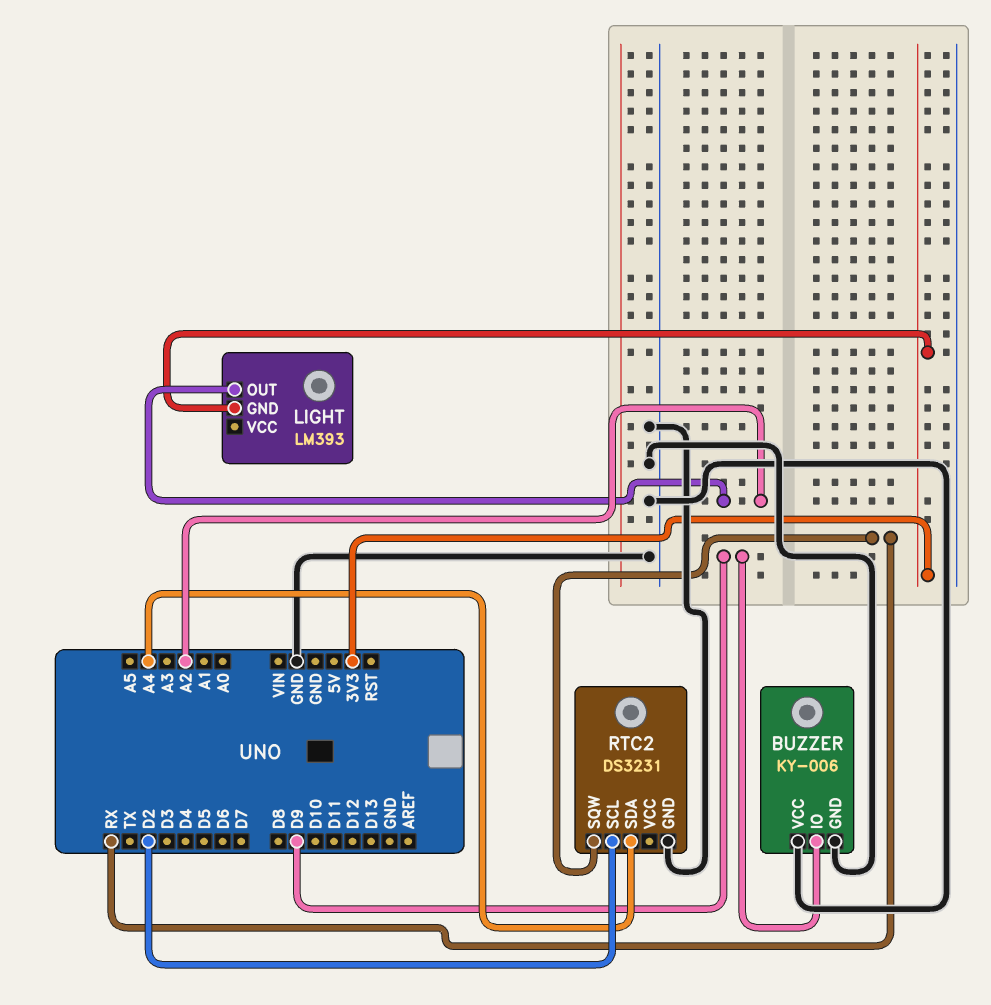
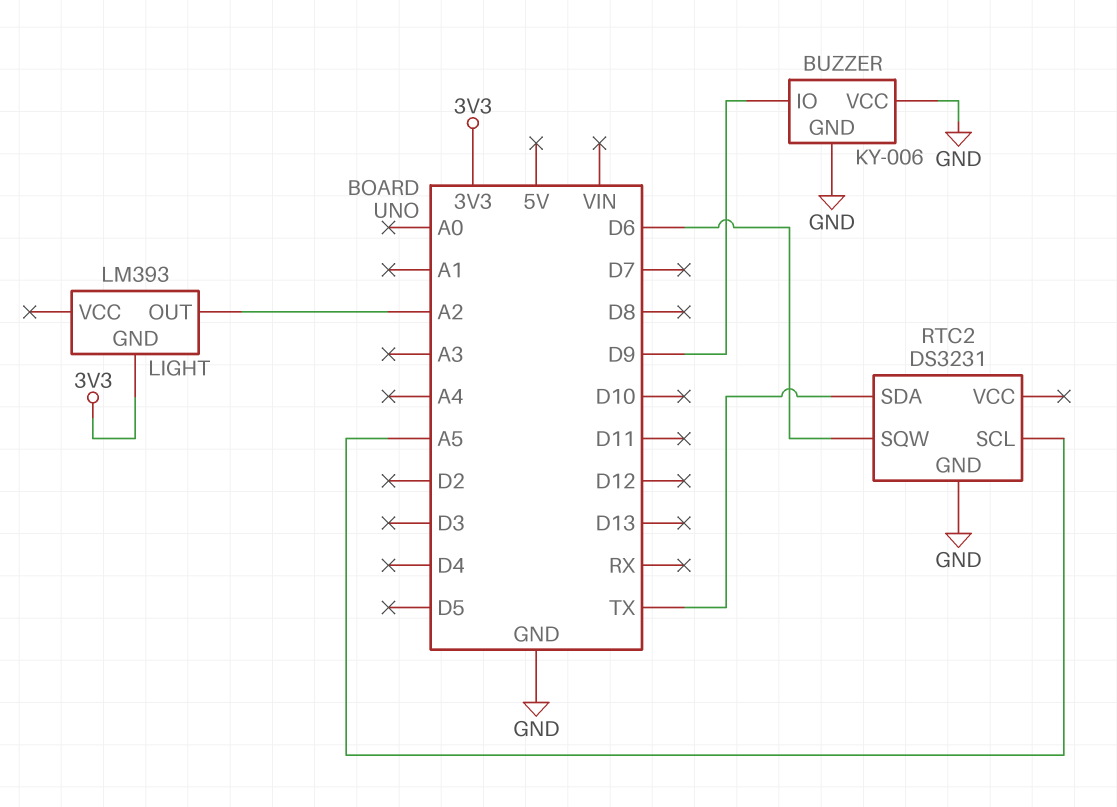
RTC2 pin SCL: D2 -> A5
RTC2 pin SDA: A4 -> TX
RTC2 pin SQW: RX -> D6

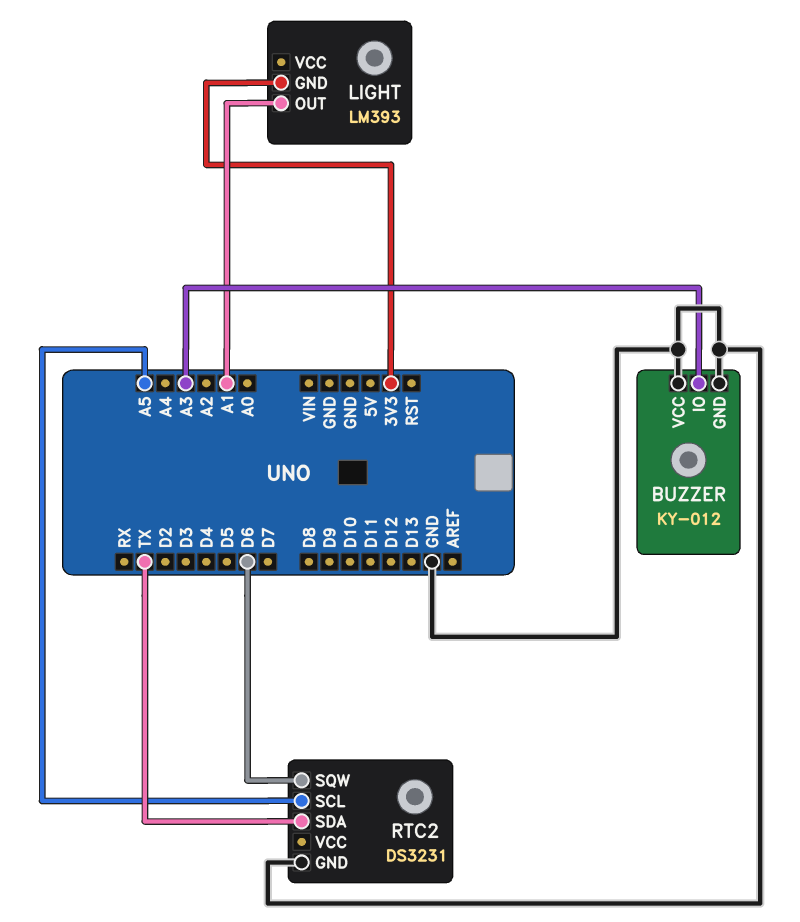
BUZZER: KY-006 -> KY-012
BUZZER pin IO: D9 -> A3
LIGHT pin OUT: A2 -> A1

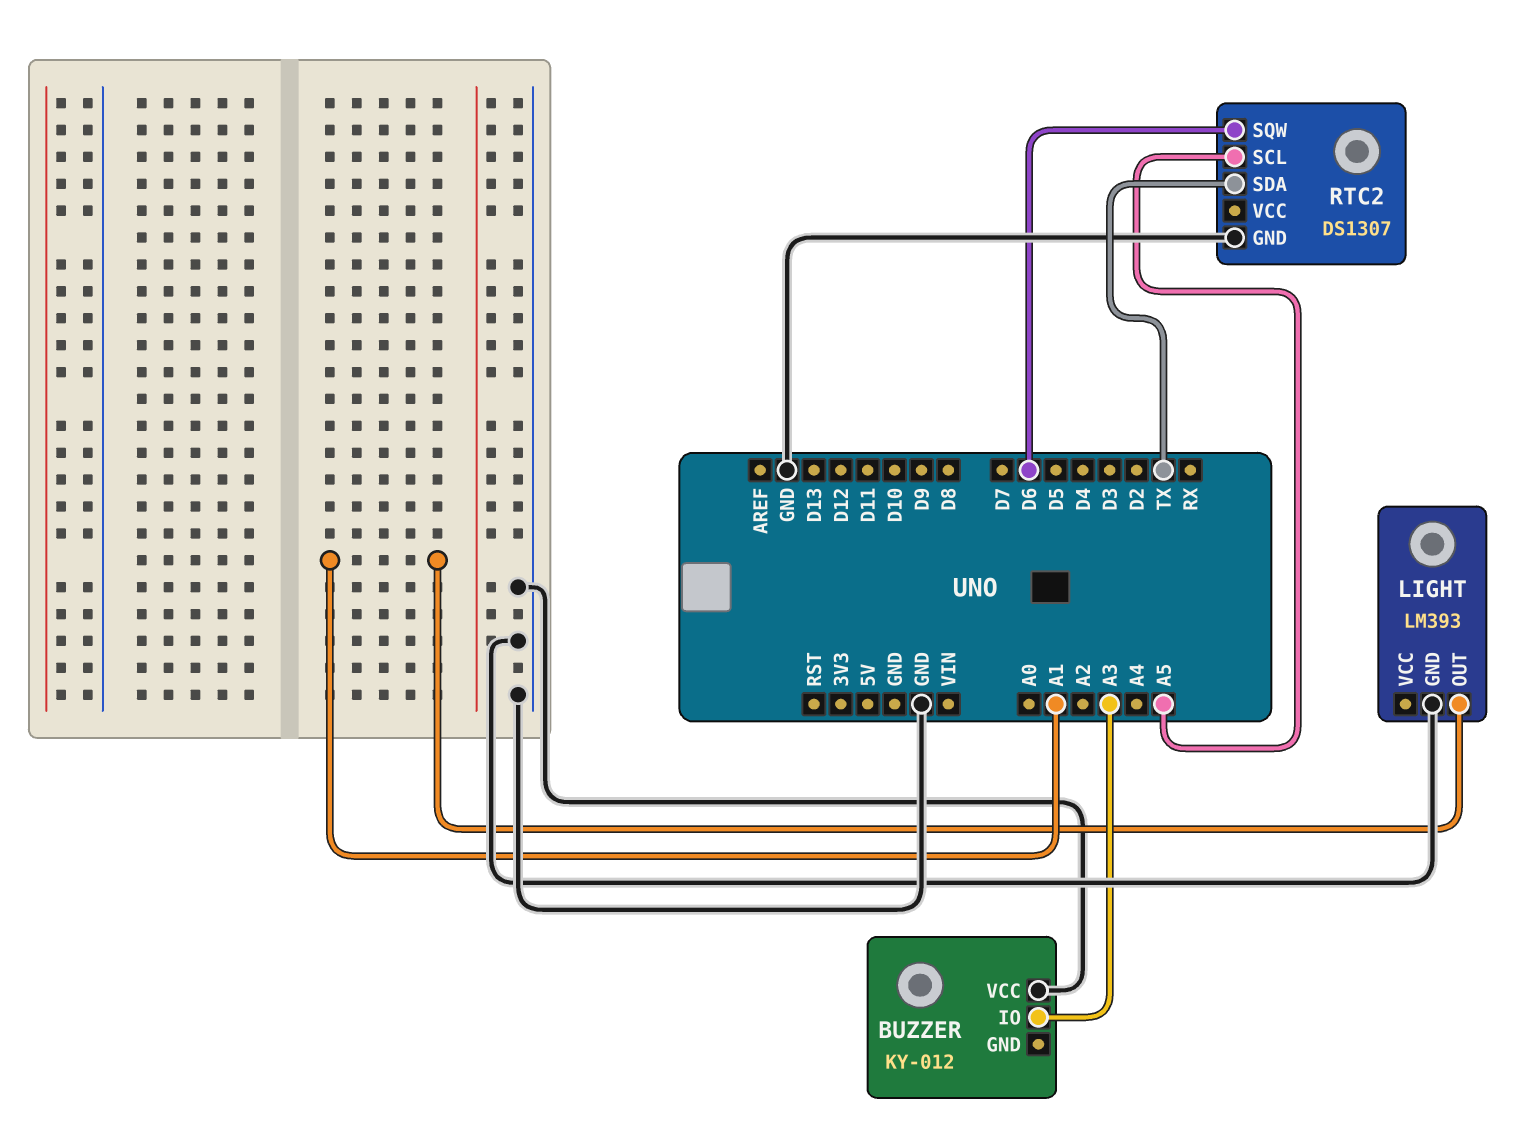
BUZZER pin GND: GND -> none
LIGHT pin GND: 3V3 -> GND
RTC2: DS3231 -> DS1307

